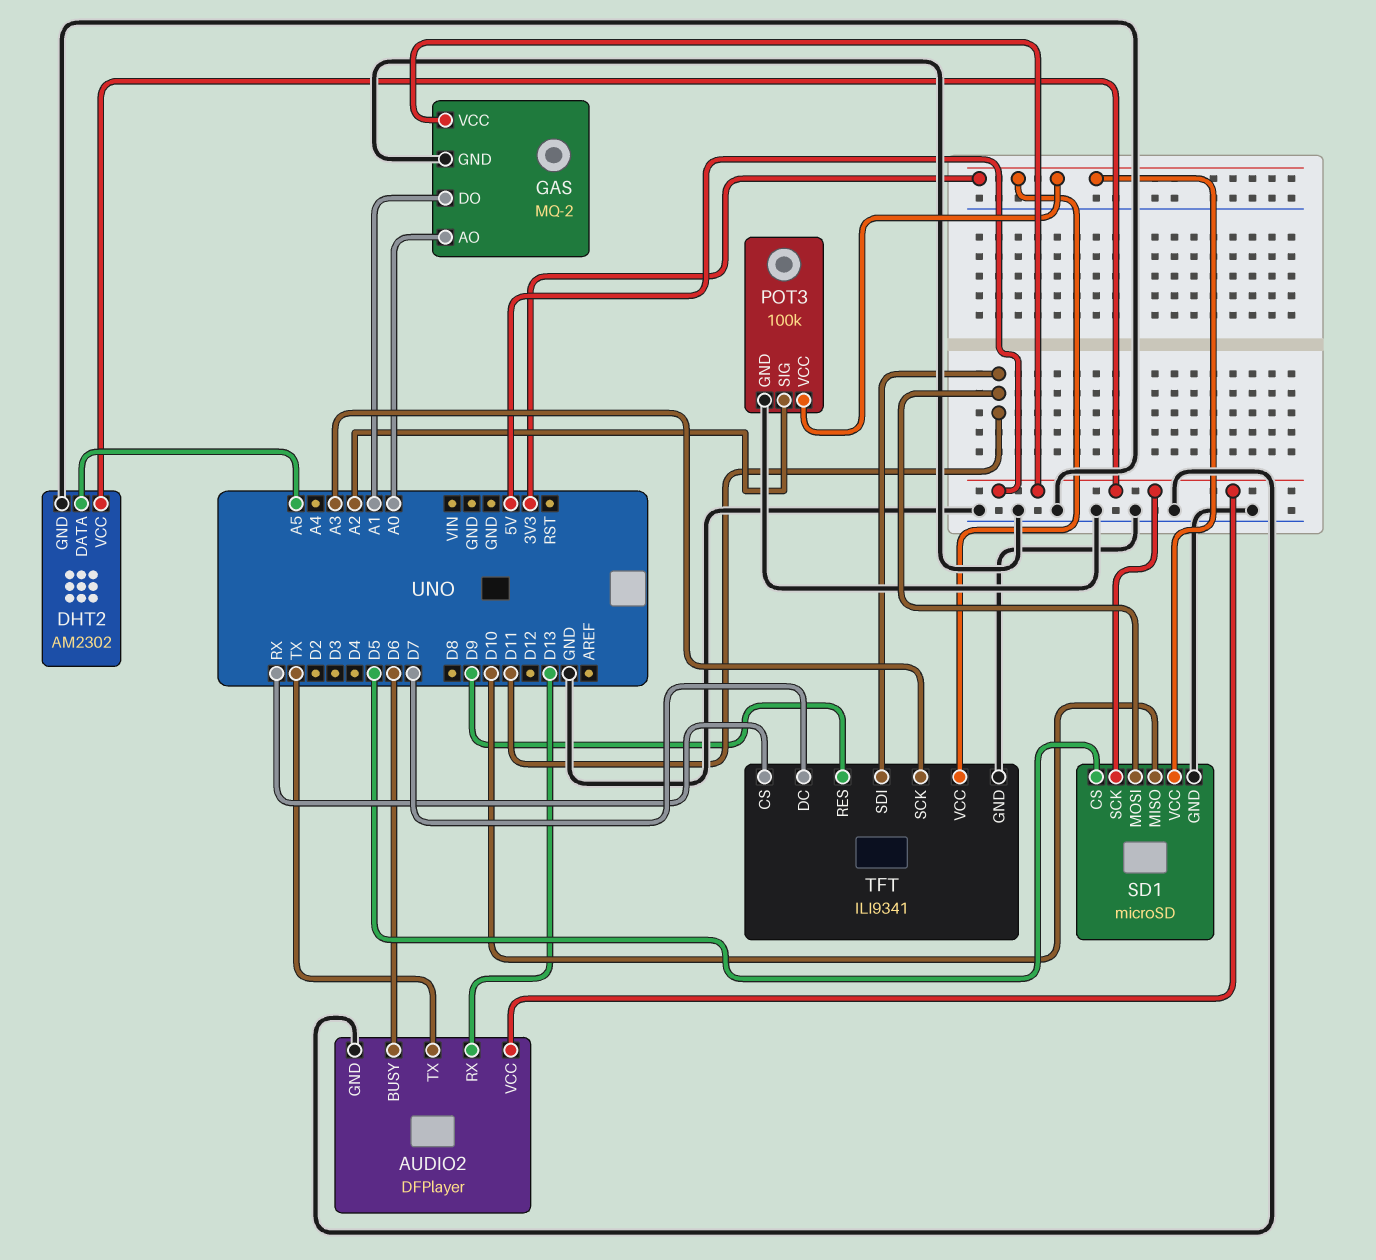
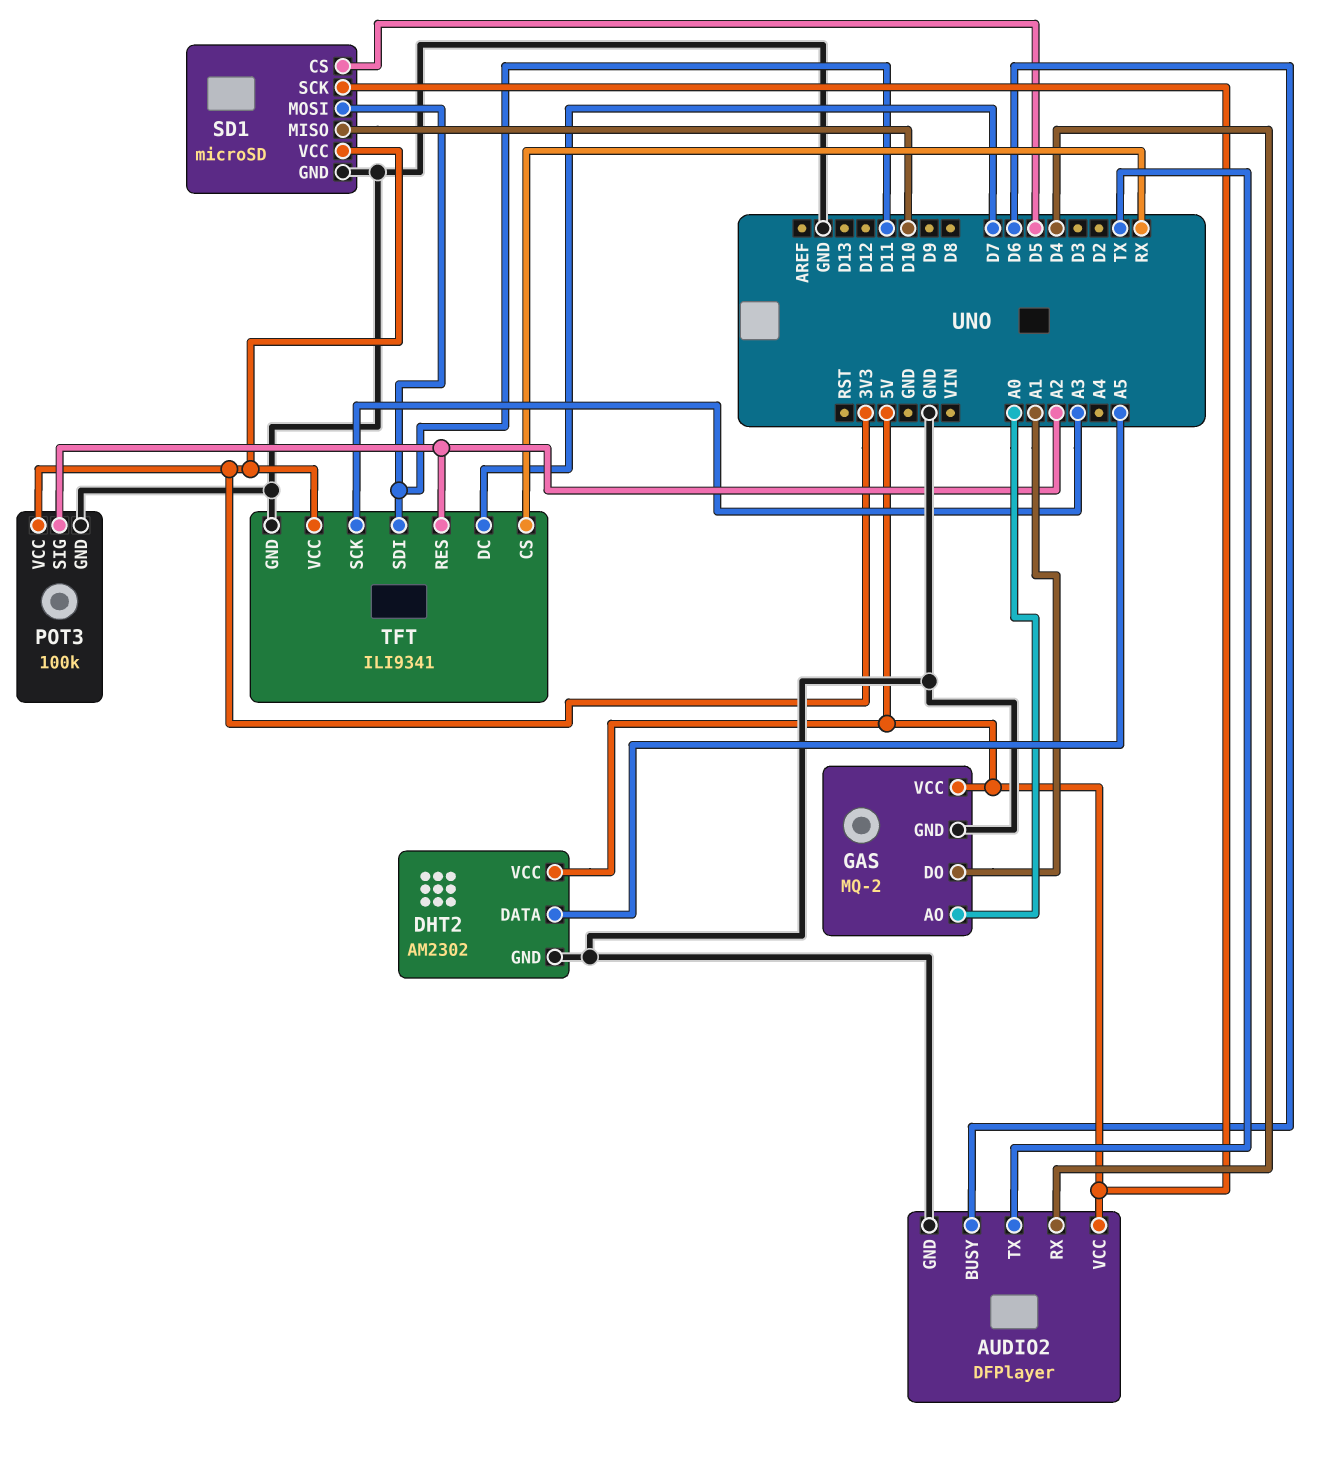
AUDIO2 pin RX: D13 -> D4
TFT pin RES: D9 -> A2

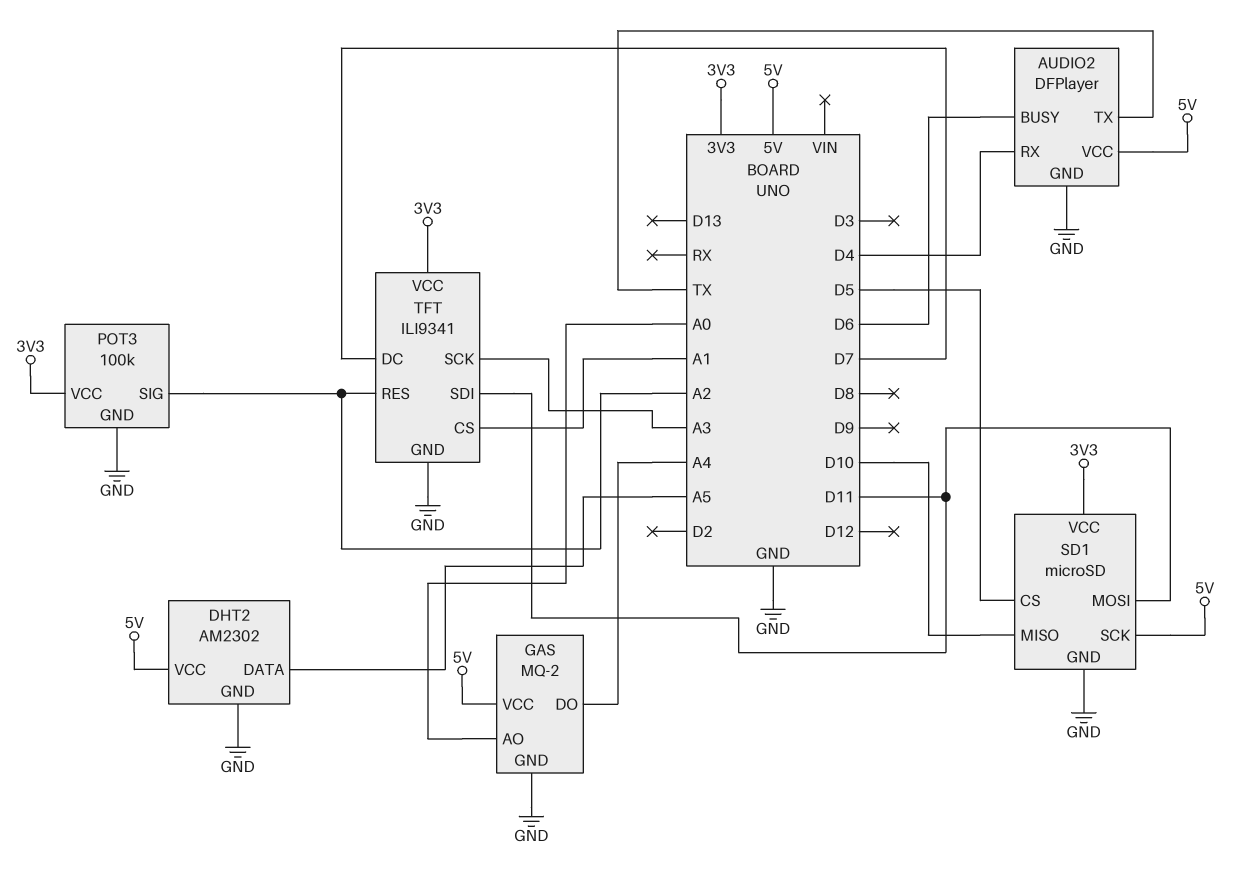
GAS pin DO: A1 -> A4
TFT pin CS: RX -> A1

